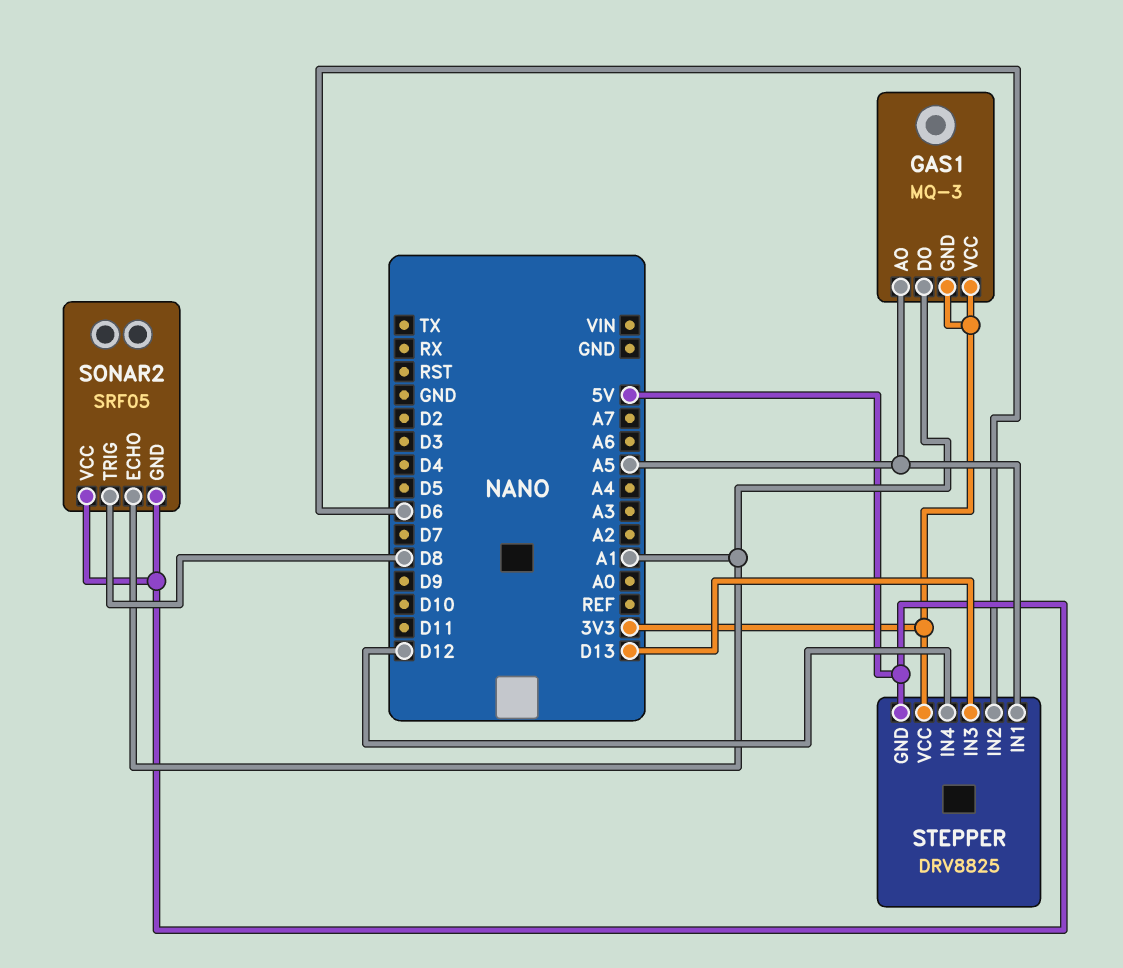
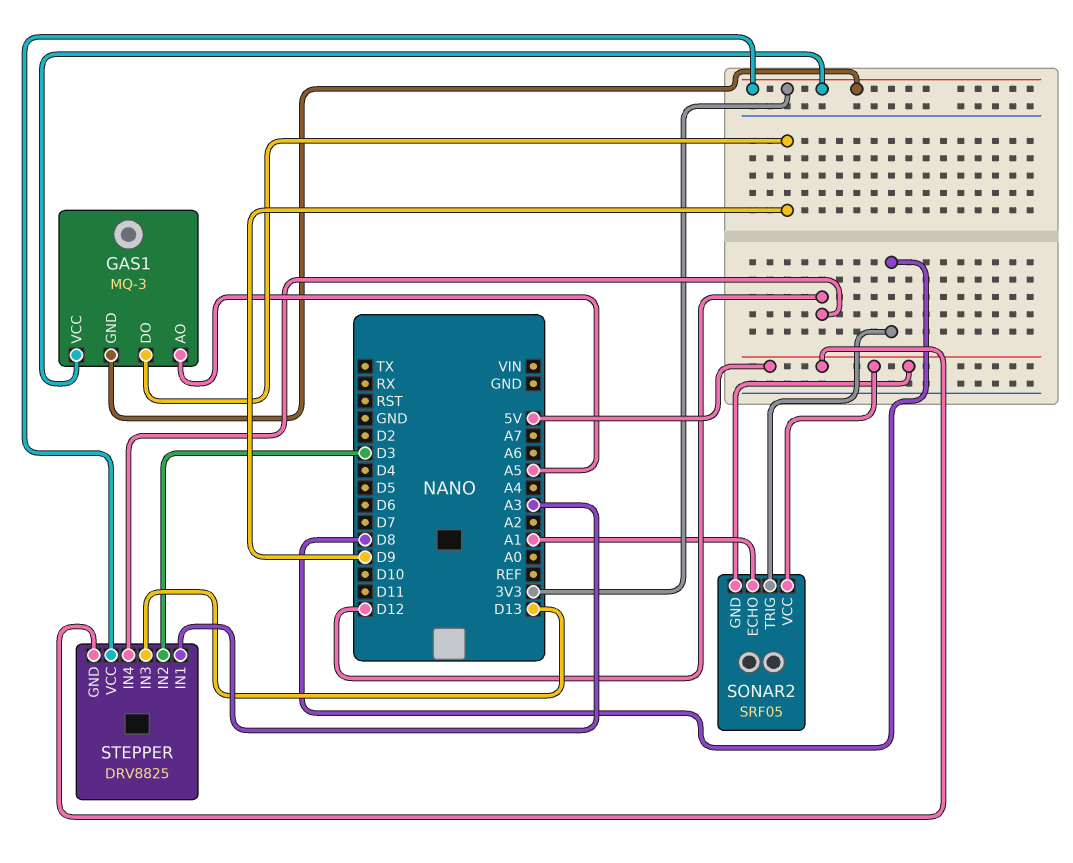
GAS1 pin DO: A1 -> D9
STEPPER pin IN1: A5 -> A3
STEPPER pin IN2: D6 -> D3

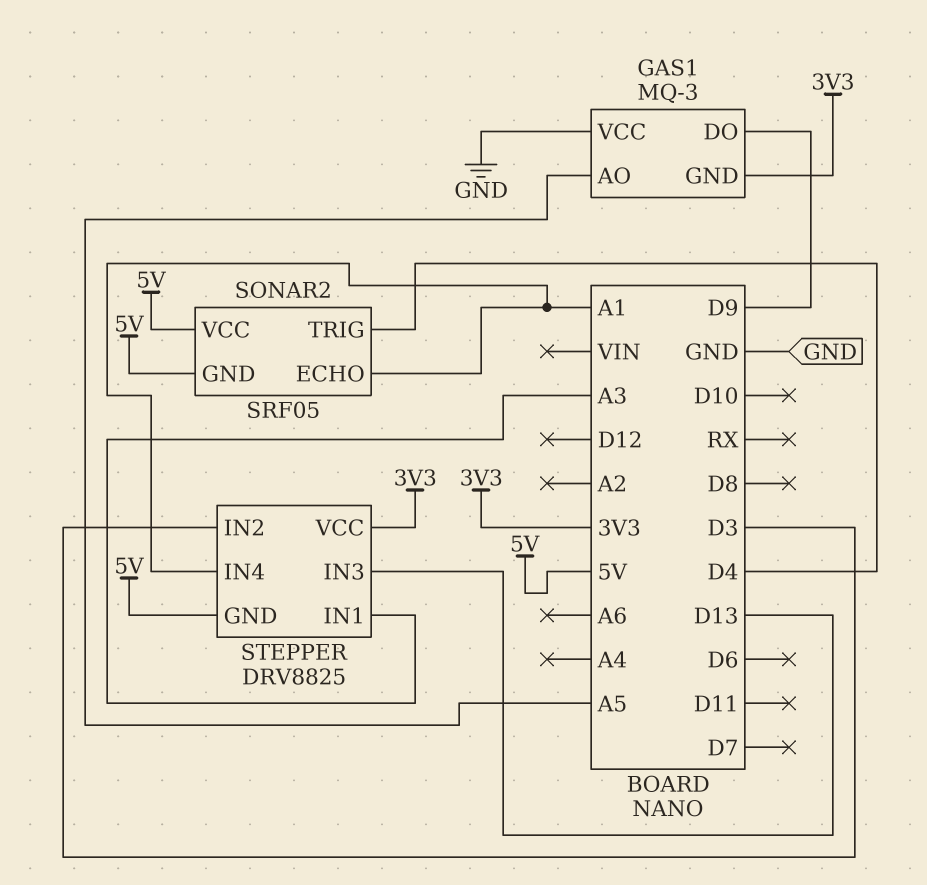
GAS1 pin VCC: 3V3 -> GND
SONAR2 pin TRIG: D8 -> D4
STEPPER pin IN4: D12 -> A1

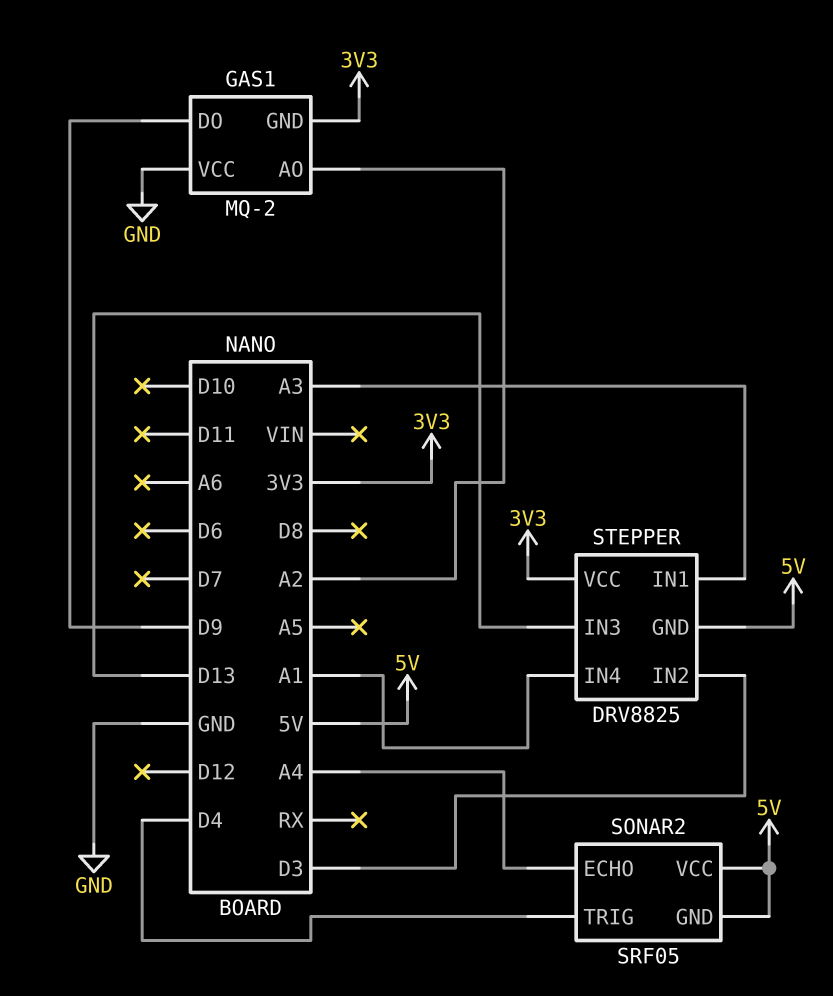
GAS1: MQ-3 -> MQ-2
GAS1 pin AO: A5 -> A2
SONAR2 pin ECHO: A1 -> A4

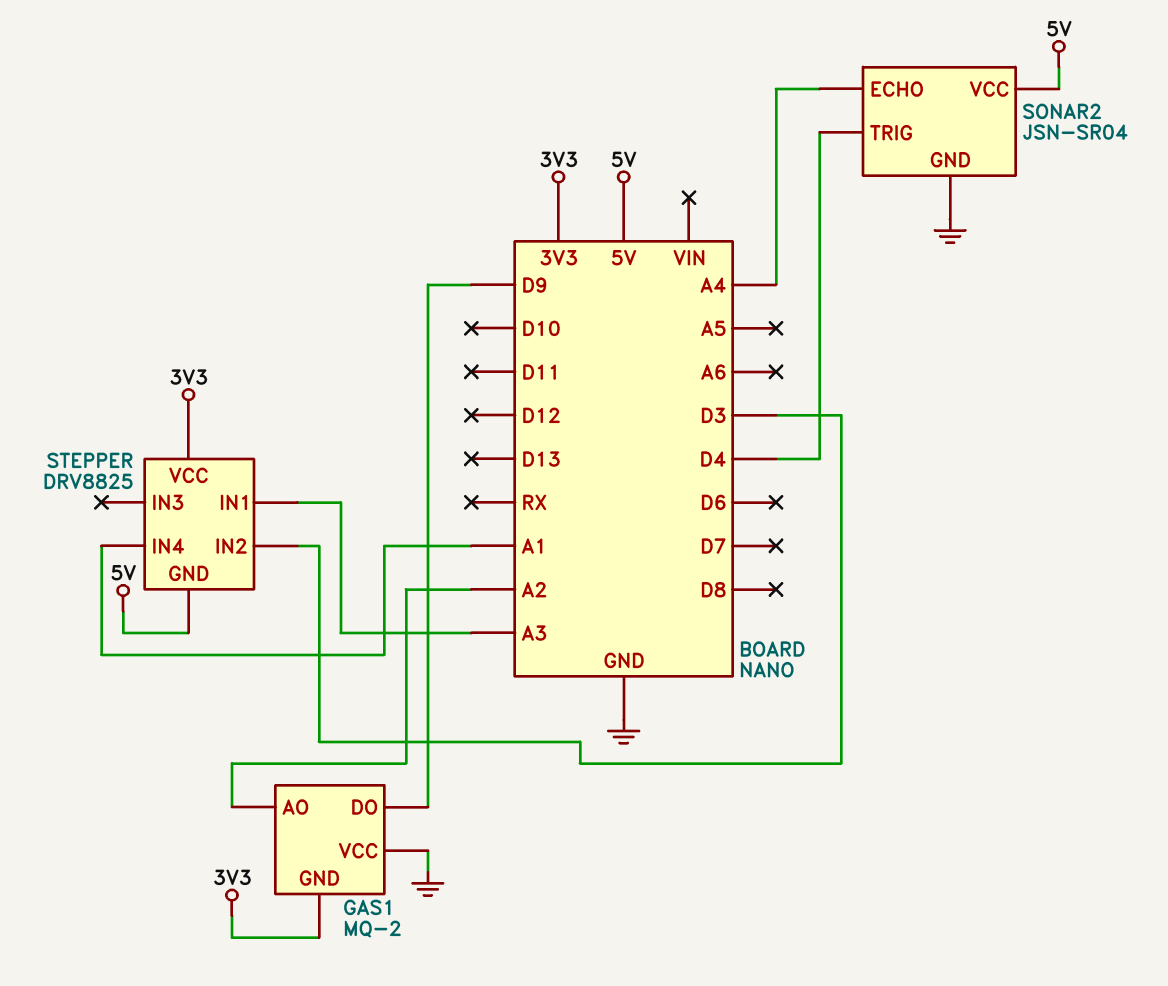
SONAR2: SRF05 -> JSN-SR04
SONAR2 pin GND: 5V -> GND
STEPPER pin IN3: D13 -> none

